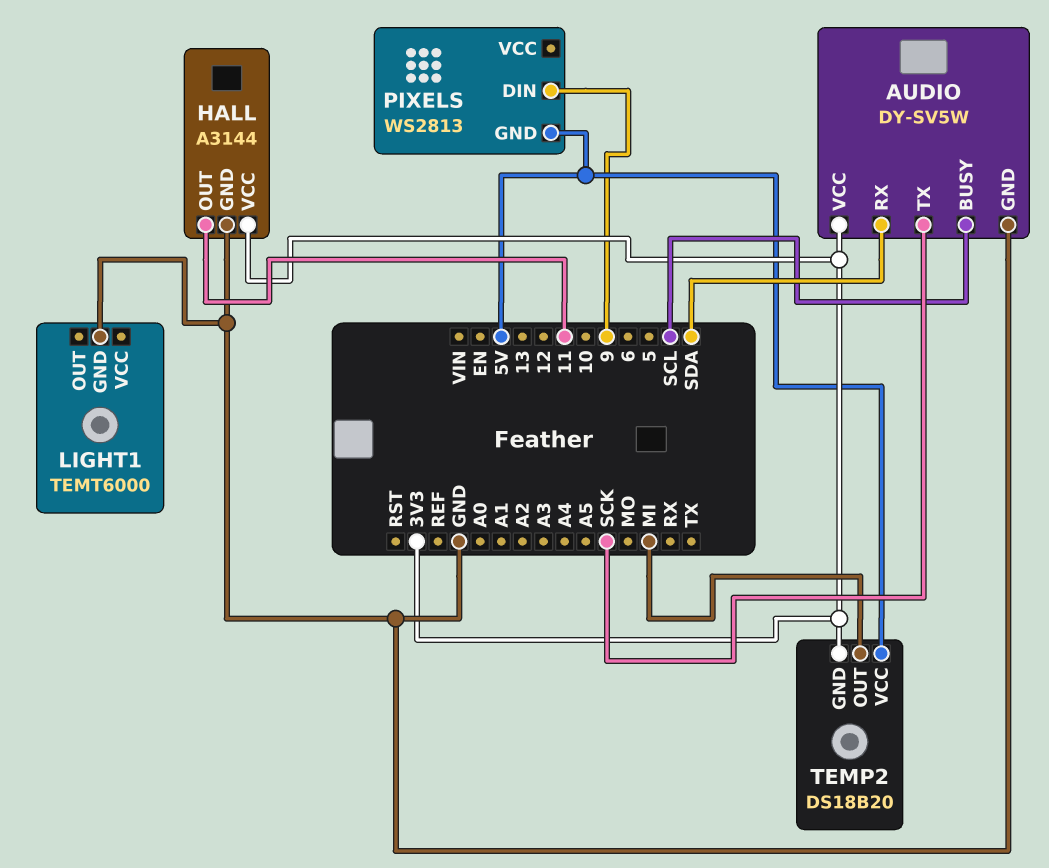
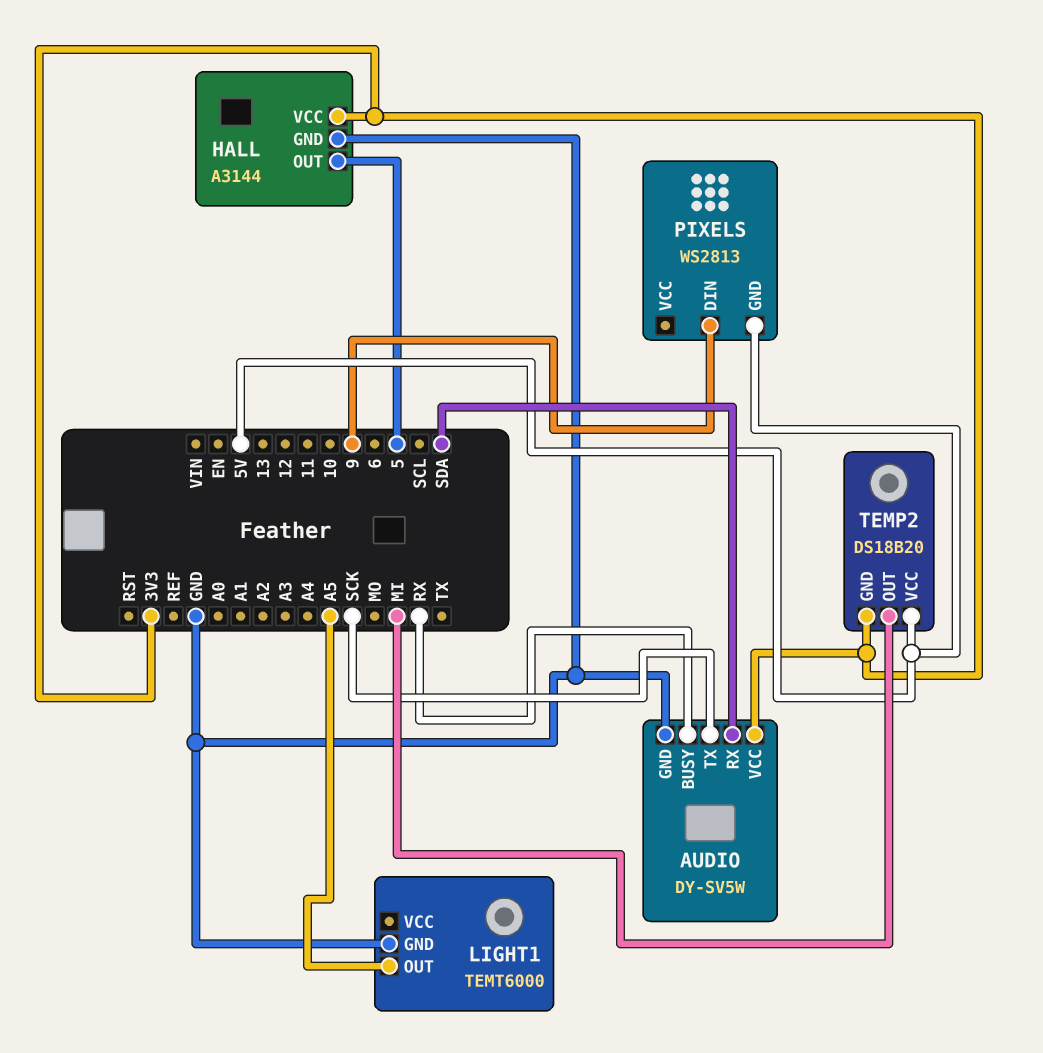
AUDIO pin BUSY: SCL -> RX
HALL pin OUT: 11 -> 5
LIGHT1 pin OUT: none -> A5

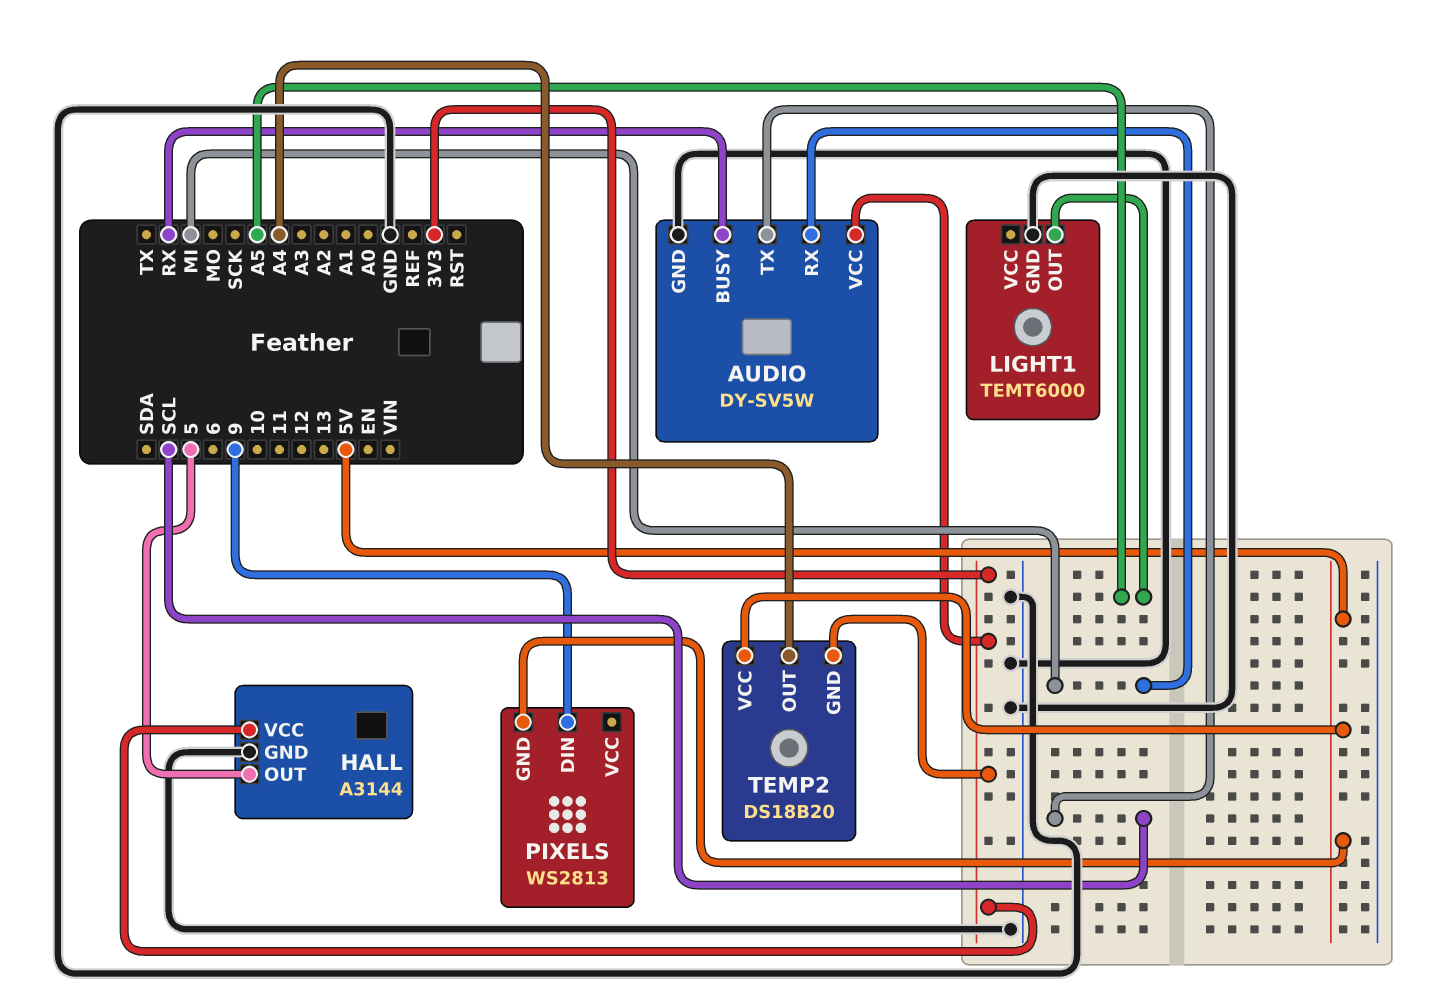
AUDIO pin RX: SDA -> MI
AUDIO pin TX: SCK -> SCL
TEMP2 pin OUT: MI -> A4

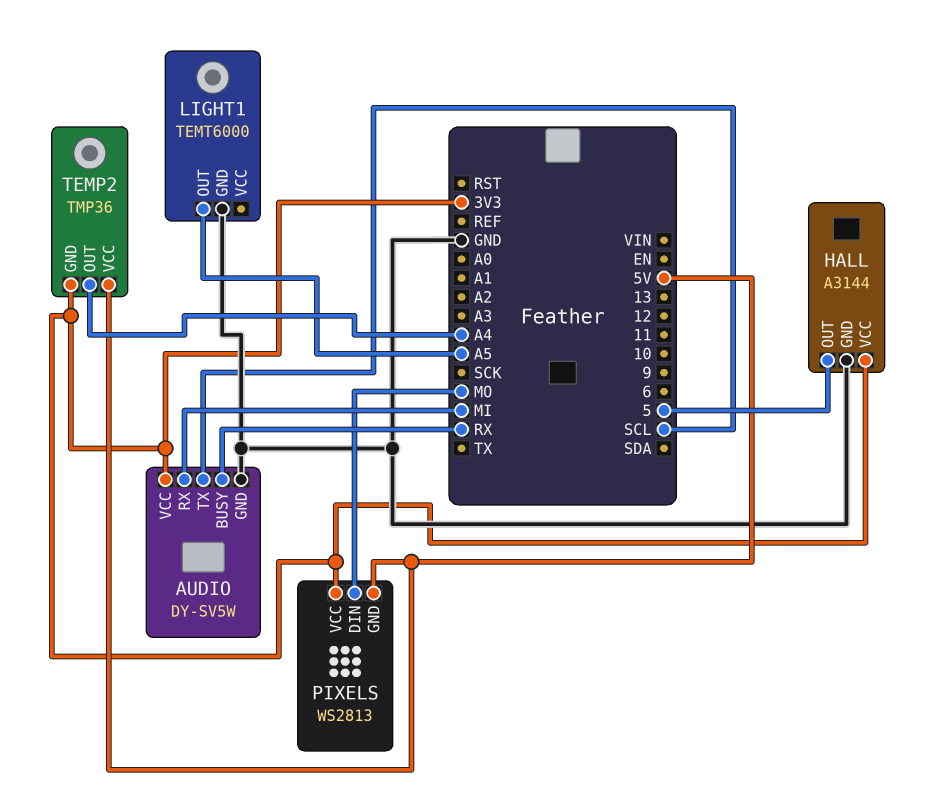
PIXELS pin DIN: 9 -> MO
PIXELS pin VCC: none -> 3V3
TEMP2: DS18B20 -> TMP36

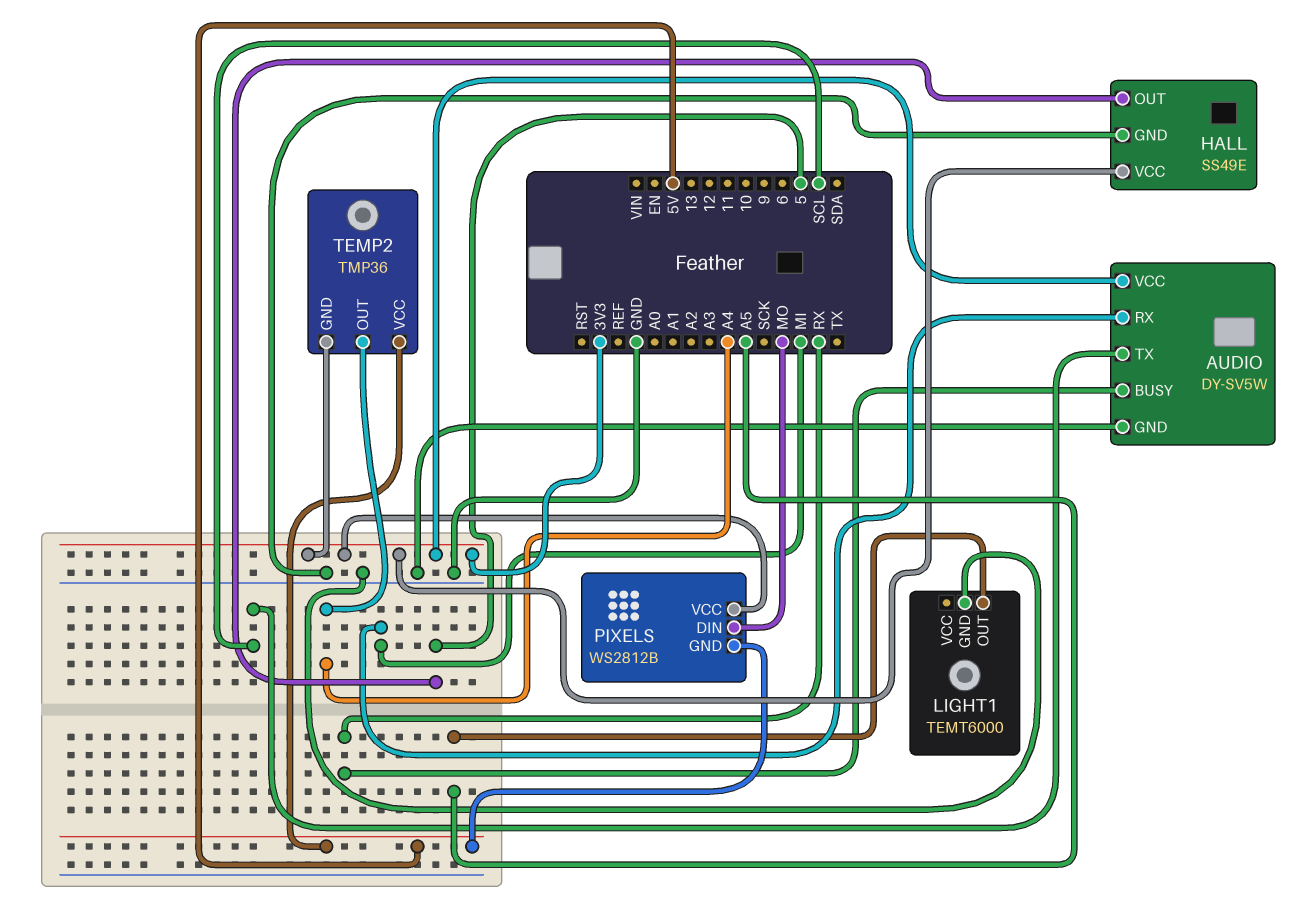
HALL: A3144 -> SS49E
PIXELS: WS2813 -> WS2812B

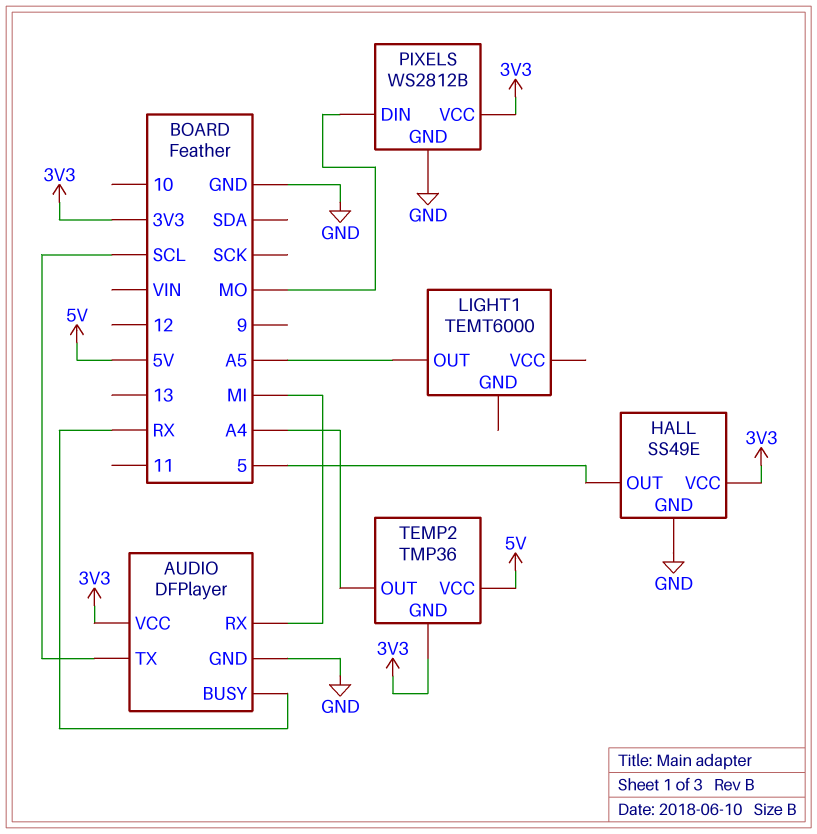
AUDIO: DY-SV5W -> DFPlayer
LIGHT1 pin GND: GND -> none
PIXELS pin GND: 5V -> GND

